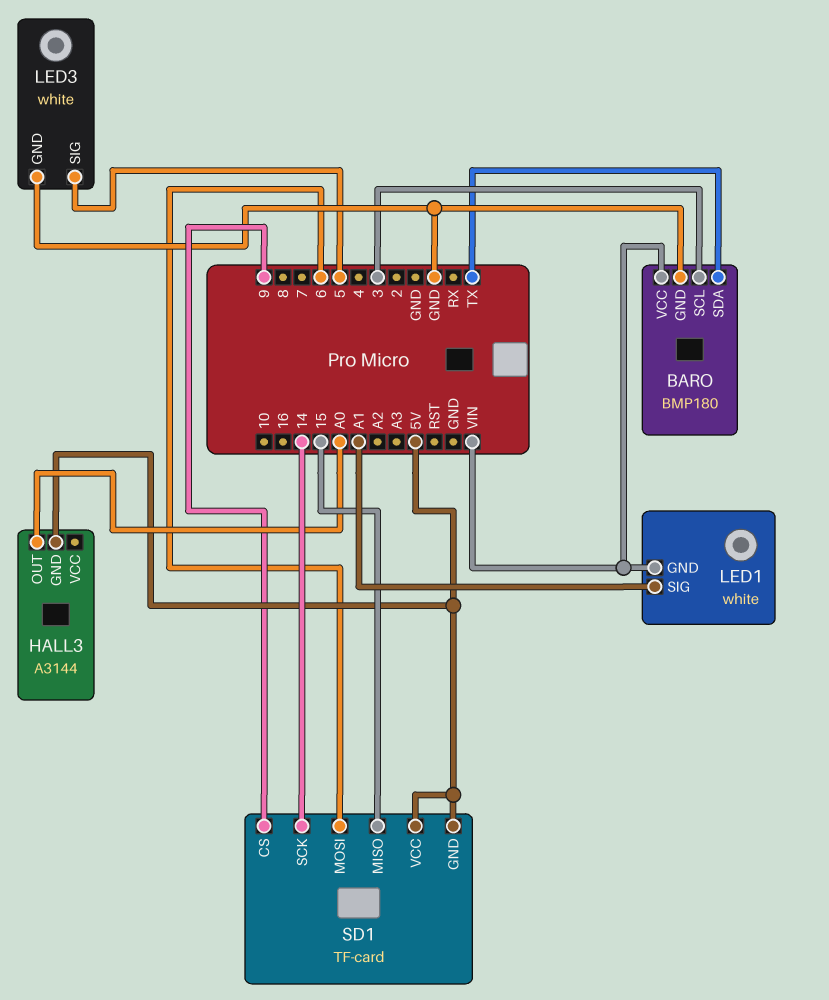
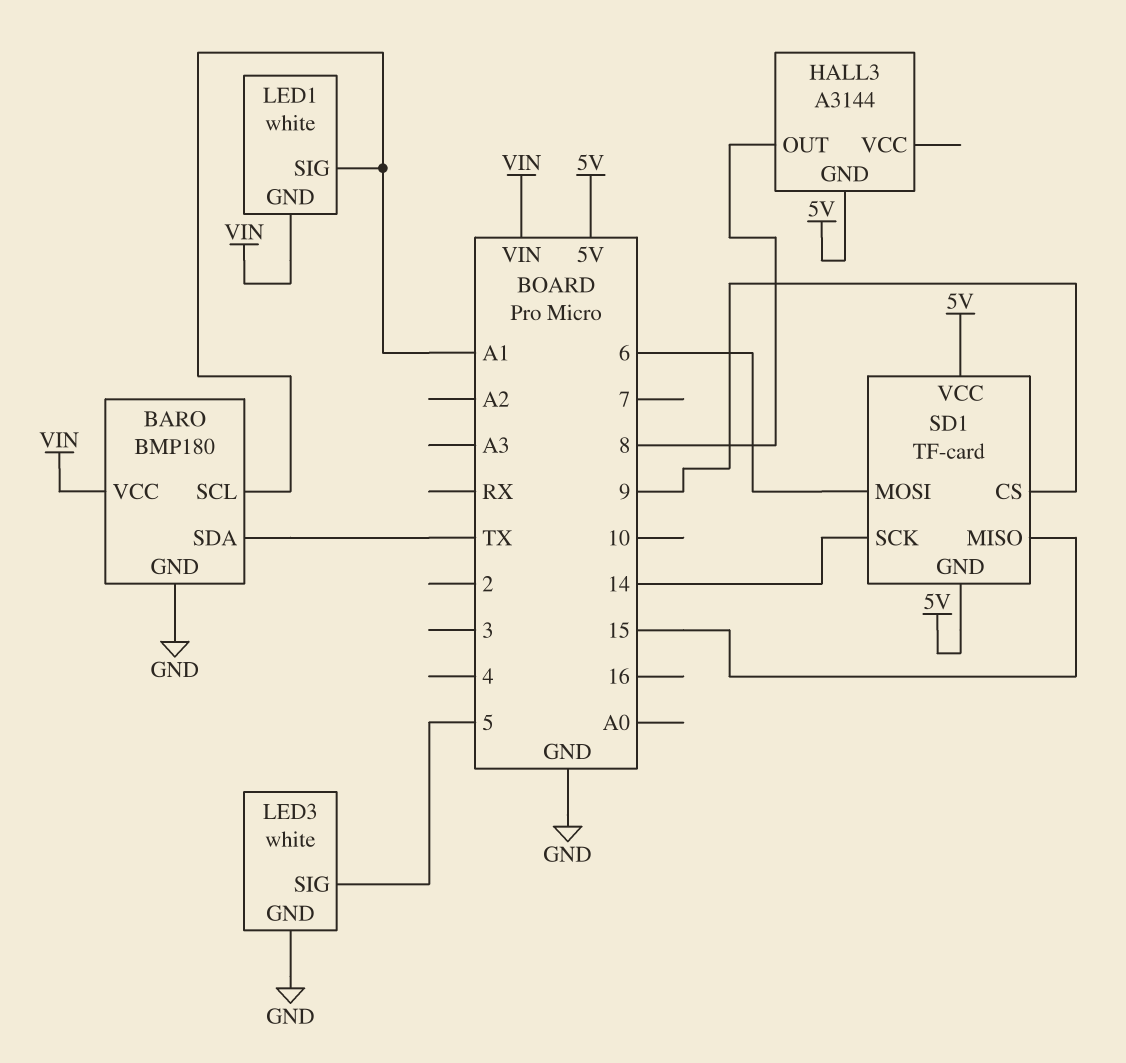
BARO pin SCL: 3 -> A1
HALL3 pin OUT: A0 -> 8

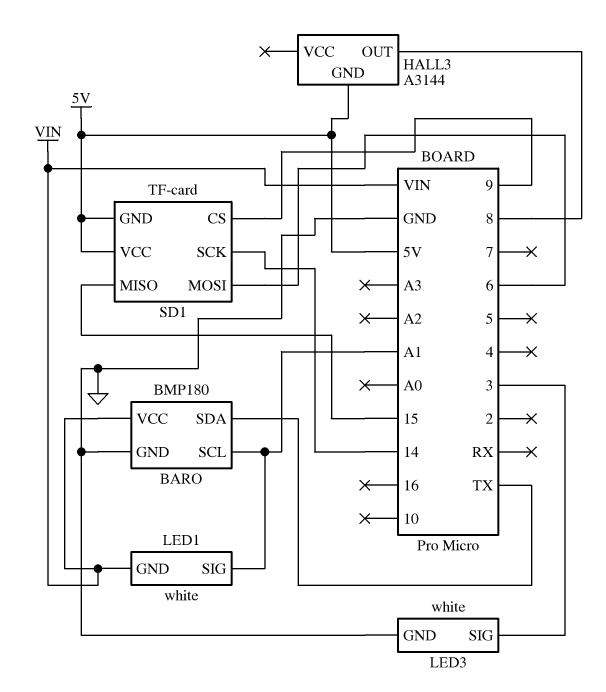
LED3 pin SIG: 5 -> 3

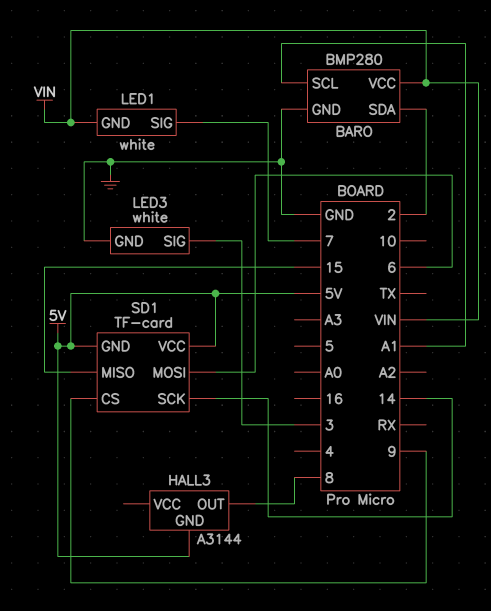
BARO: BMP180 -> BMP280
BARO pin SDA: TX -> 2
LED1 pin SIG: A1 -> 7

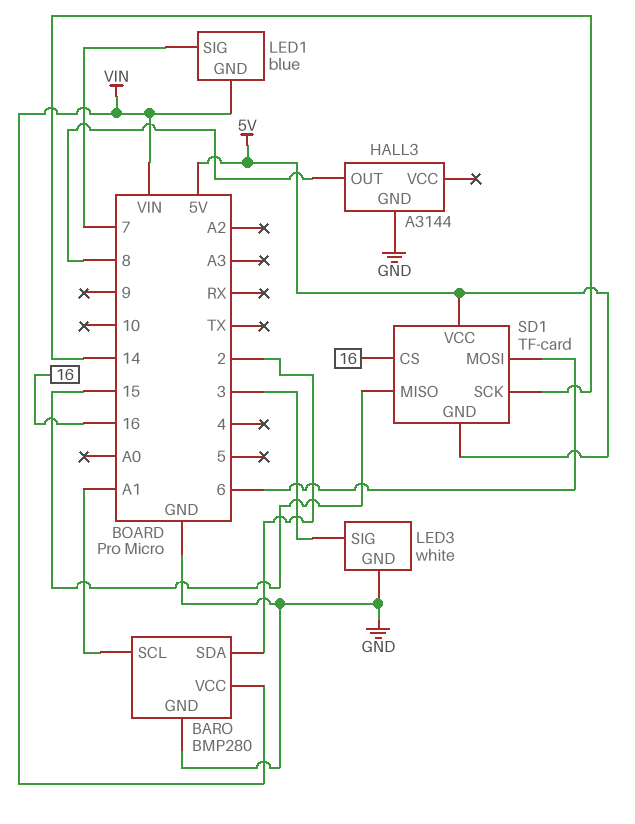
HALL3 pin GND: 5V -> GND
LED1: white -> blue
SD1 pin CS: 9 -> 16

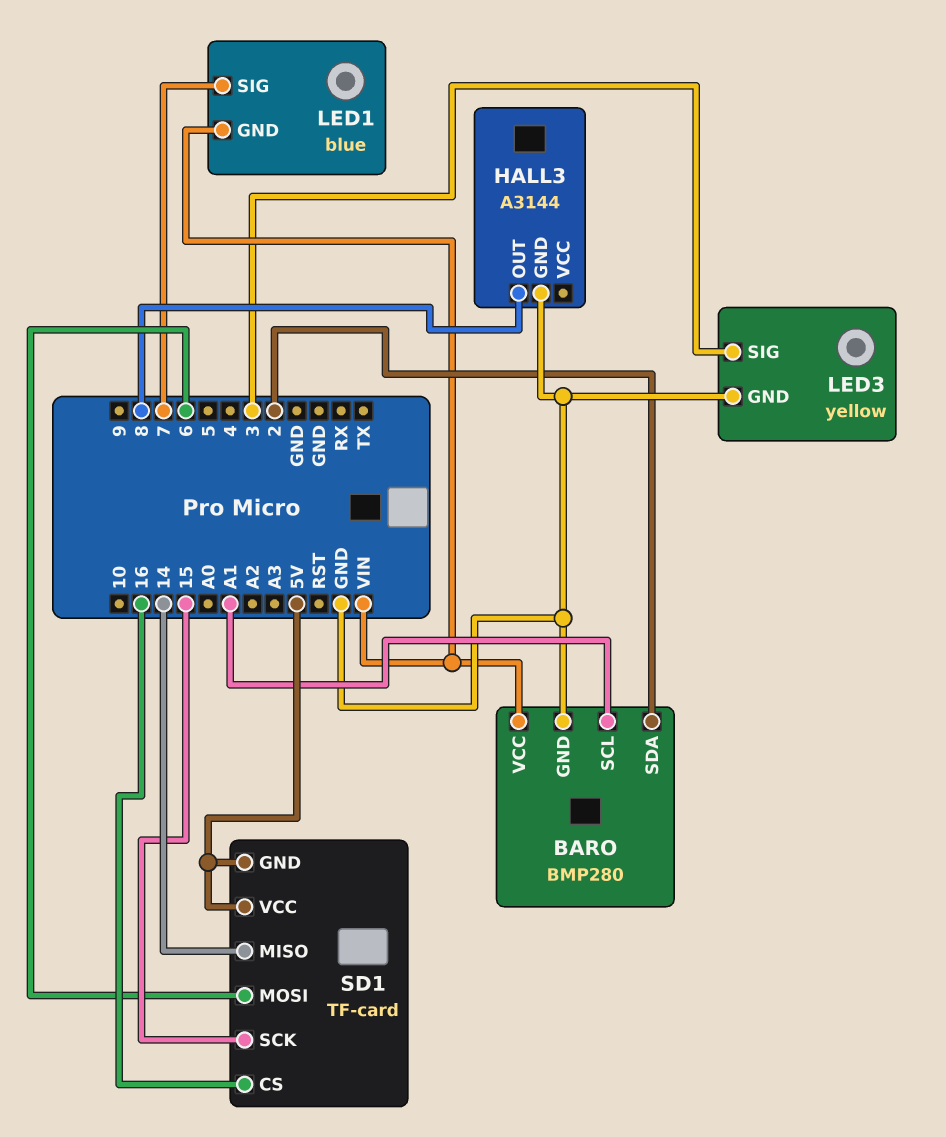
LED3: white -> yellow
SD1 pin MISO: 15 -> 14
SD1 pin SCK: 14 -> 15

